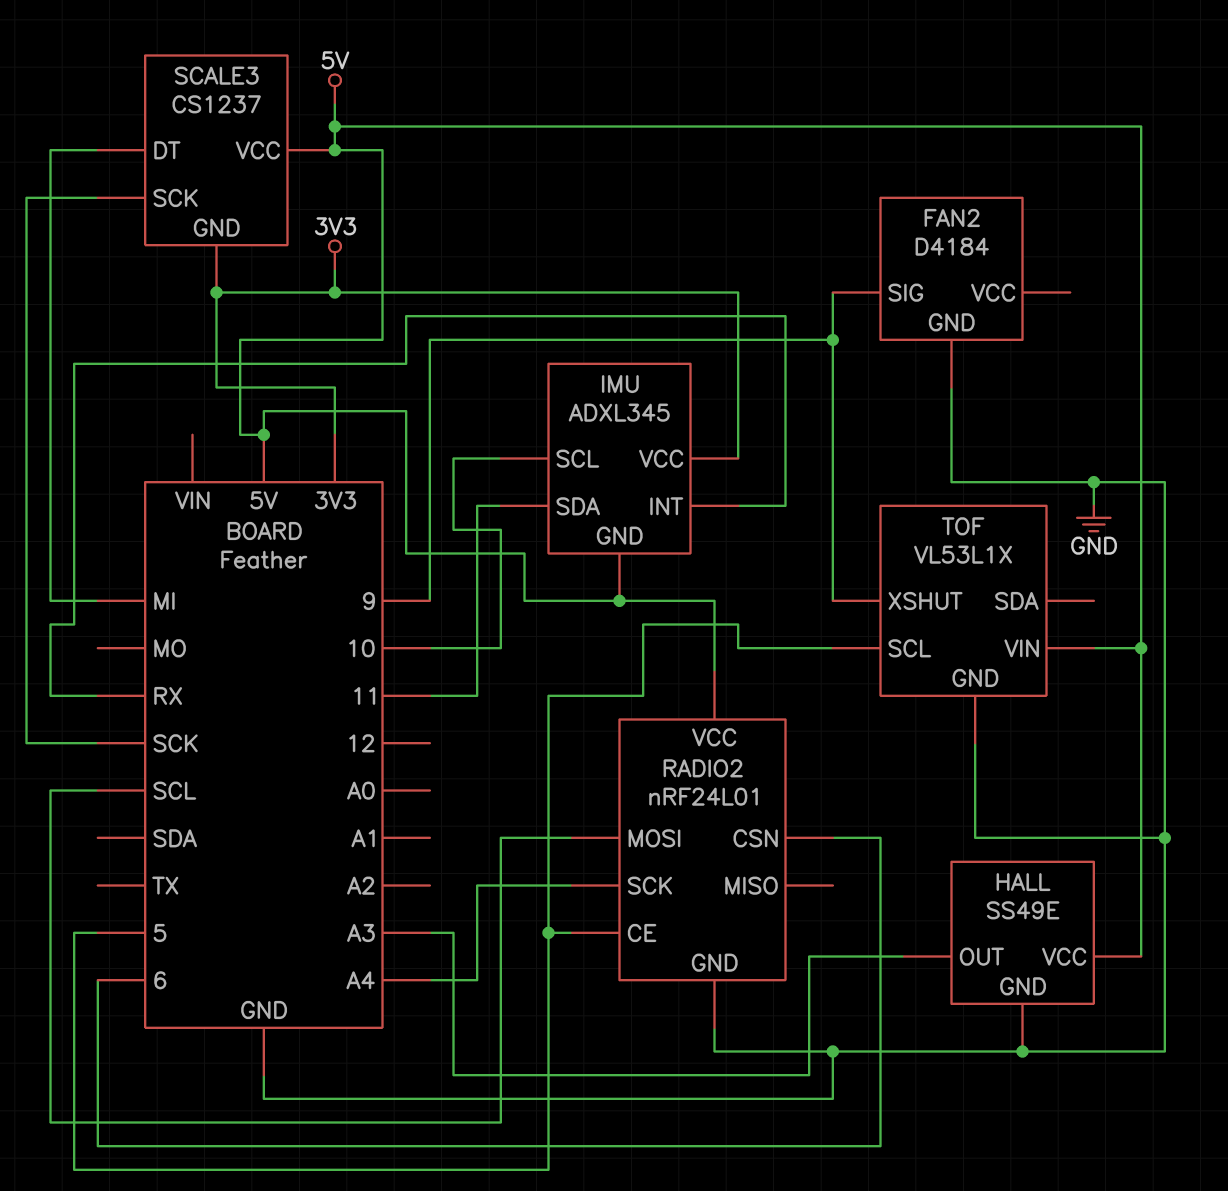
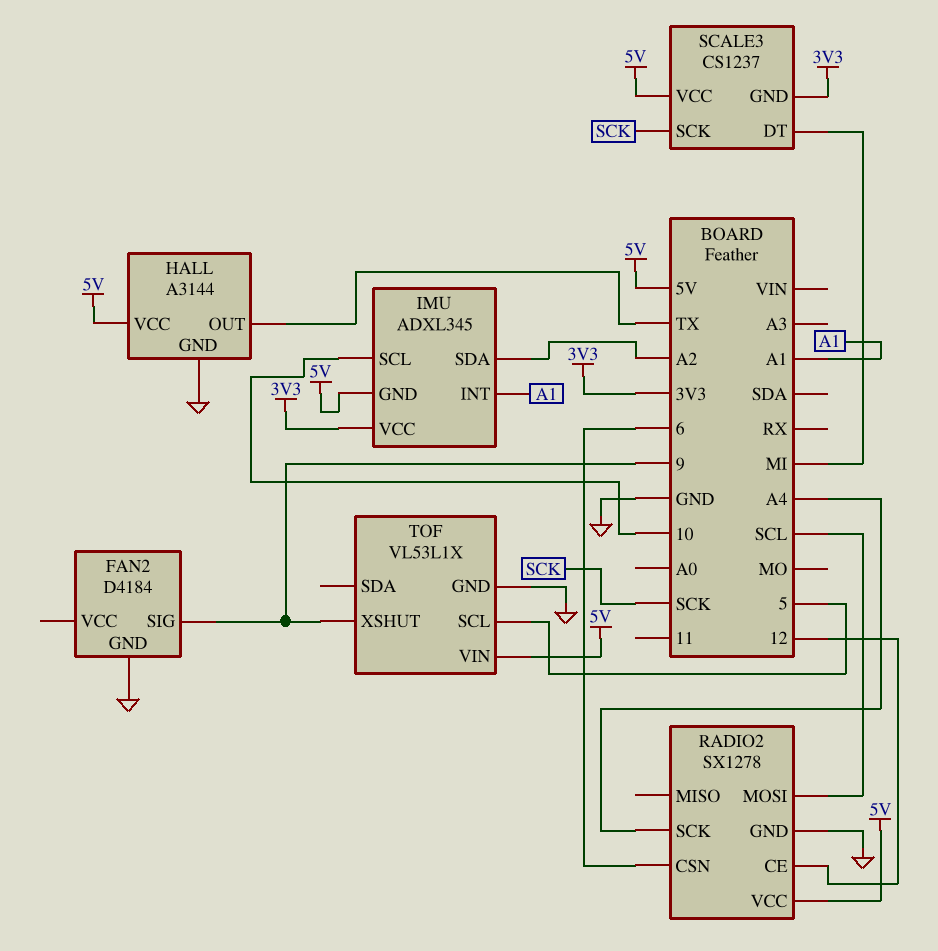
HALL: SS49E -> A3144
HALL pin OUT: A3 -> TX
IMU pin INT: RX -> A1
IMU pin SDA: 11 -> A2
RADIO2: nRF24L01 -> SX1278
RADIO2 pin CE: 5 -> 12

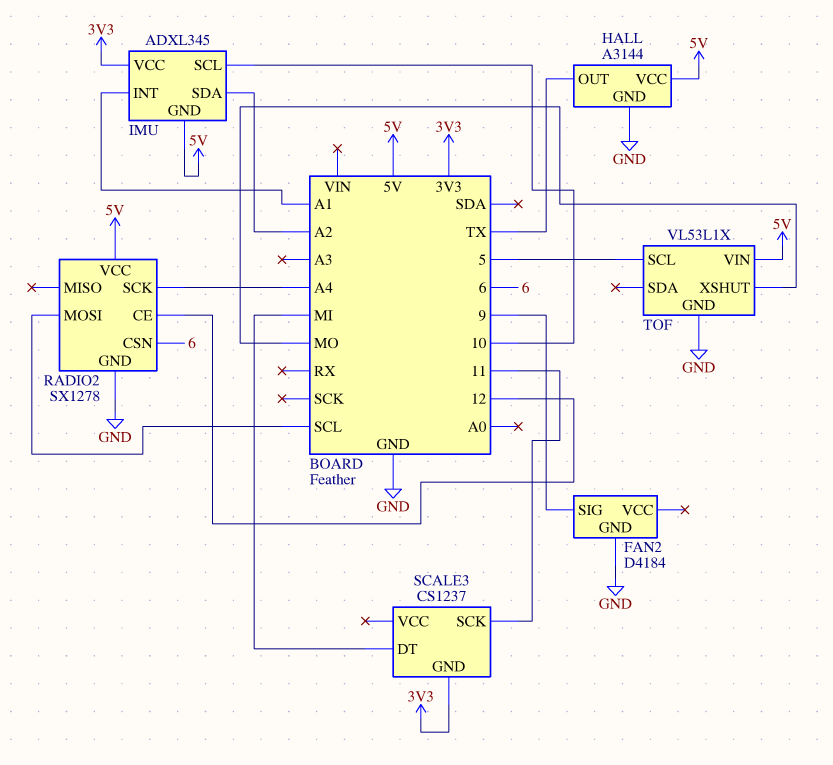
SCALE3 pin SCK: SCK -> 11
SCALE3 pin VCC: 5V -> none
TOF pin XSHUT: 9 -> MO

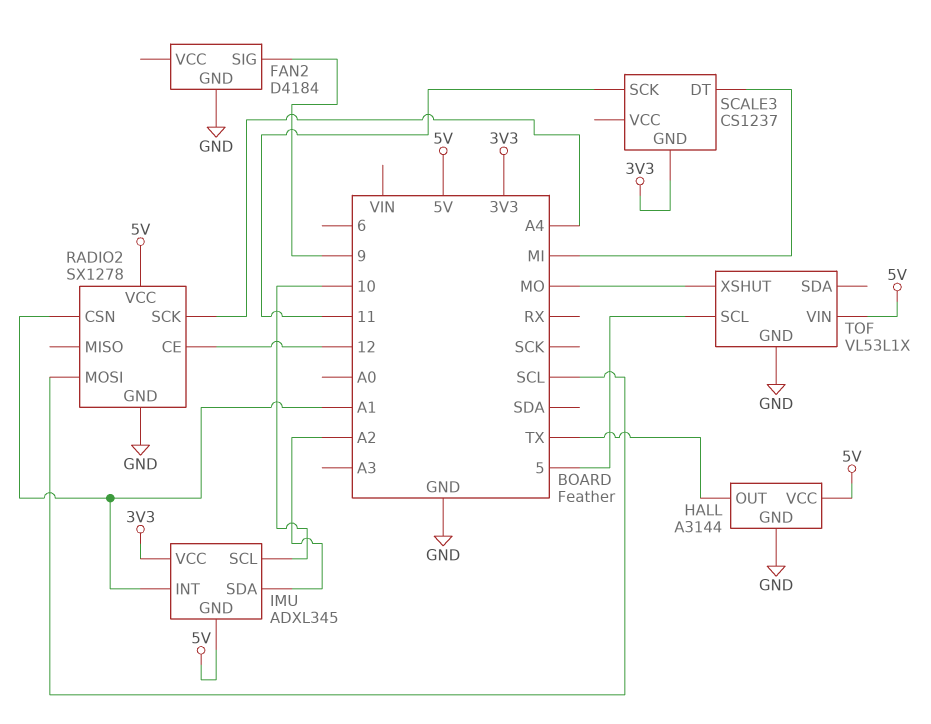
RADIO2 pin CSN: 6 -> A1

